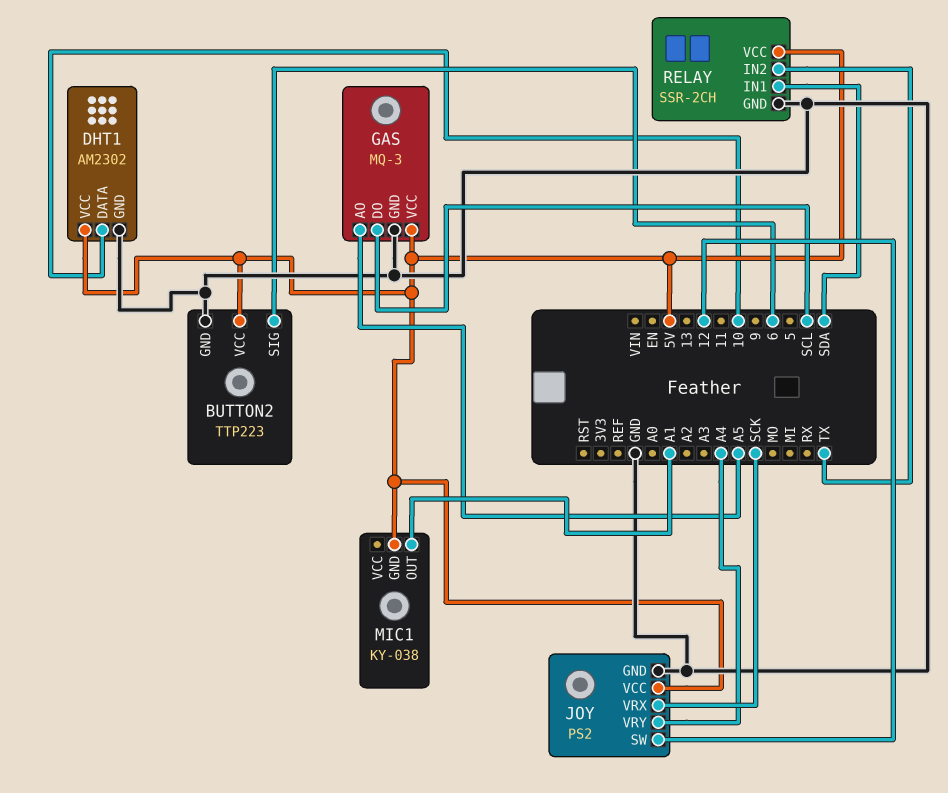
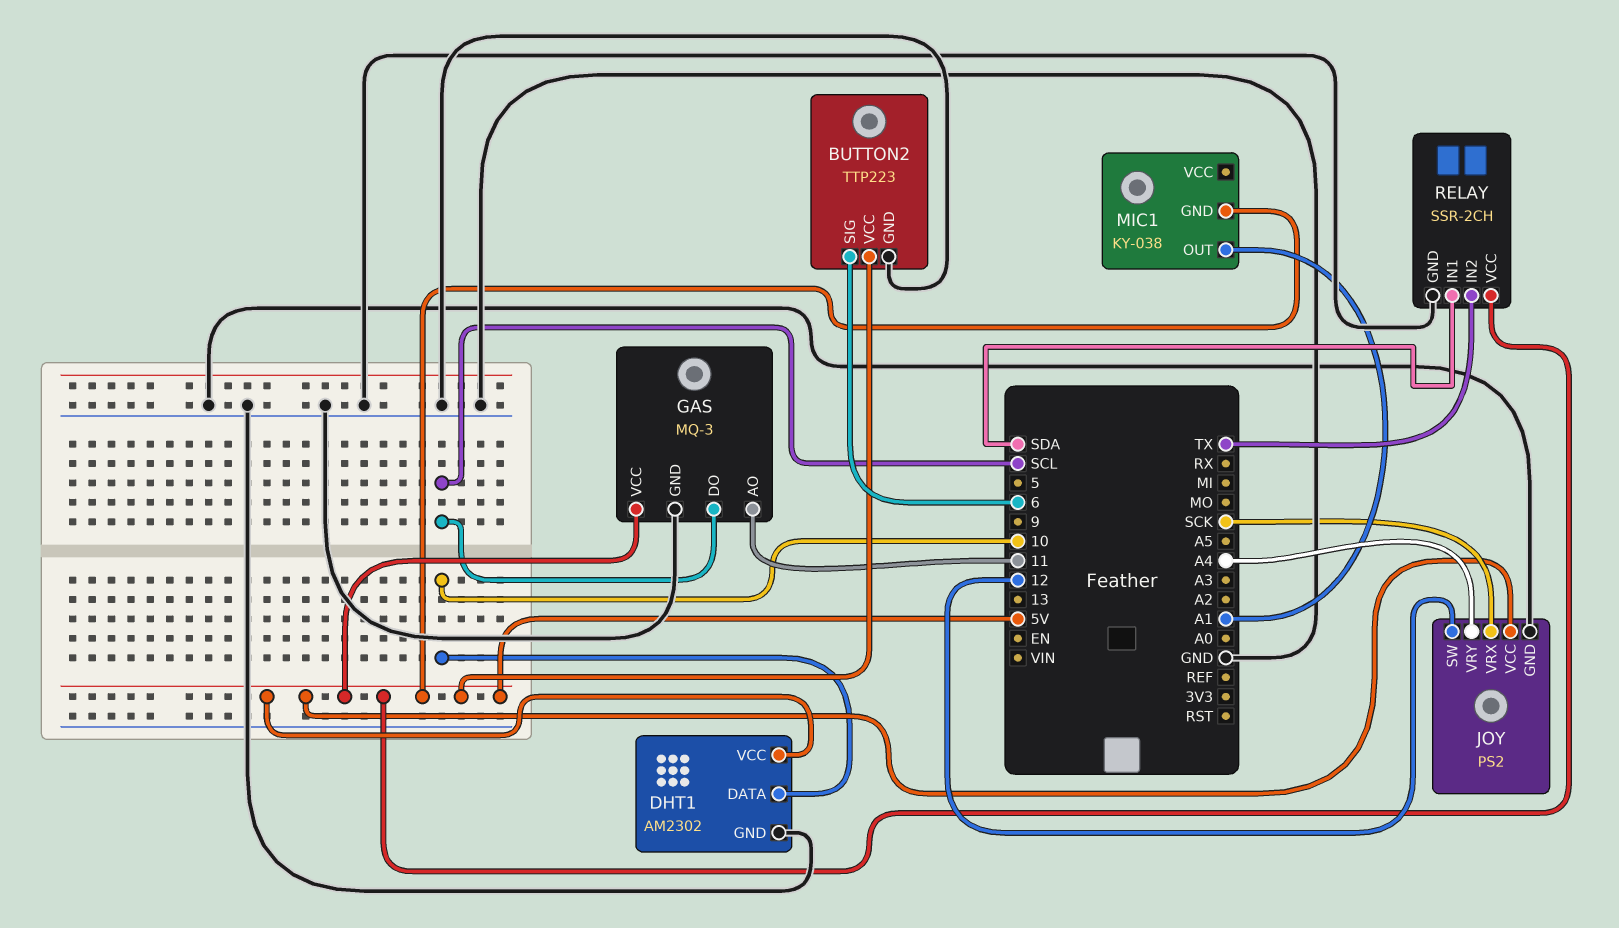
GAS pin AO: A5 -> 11

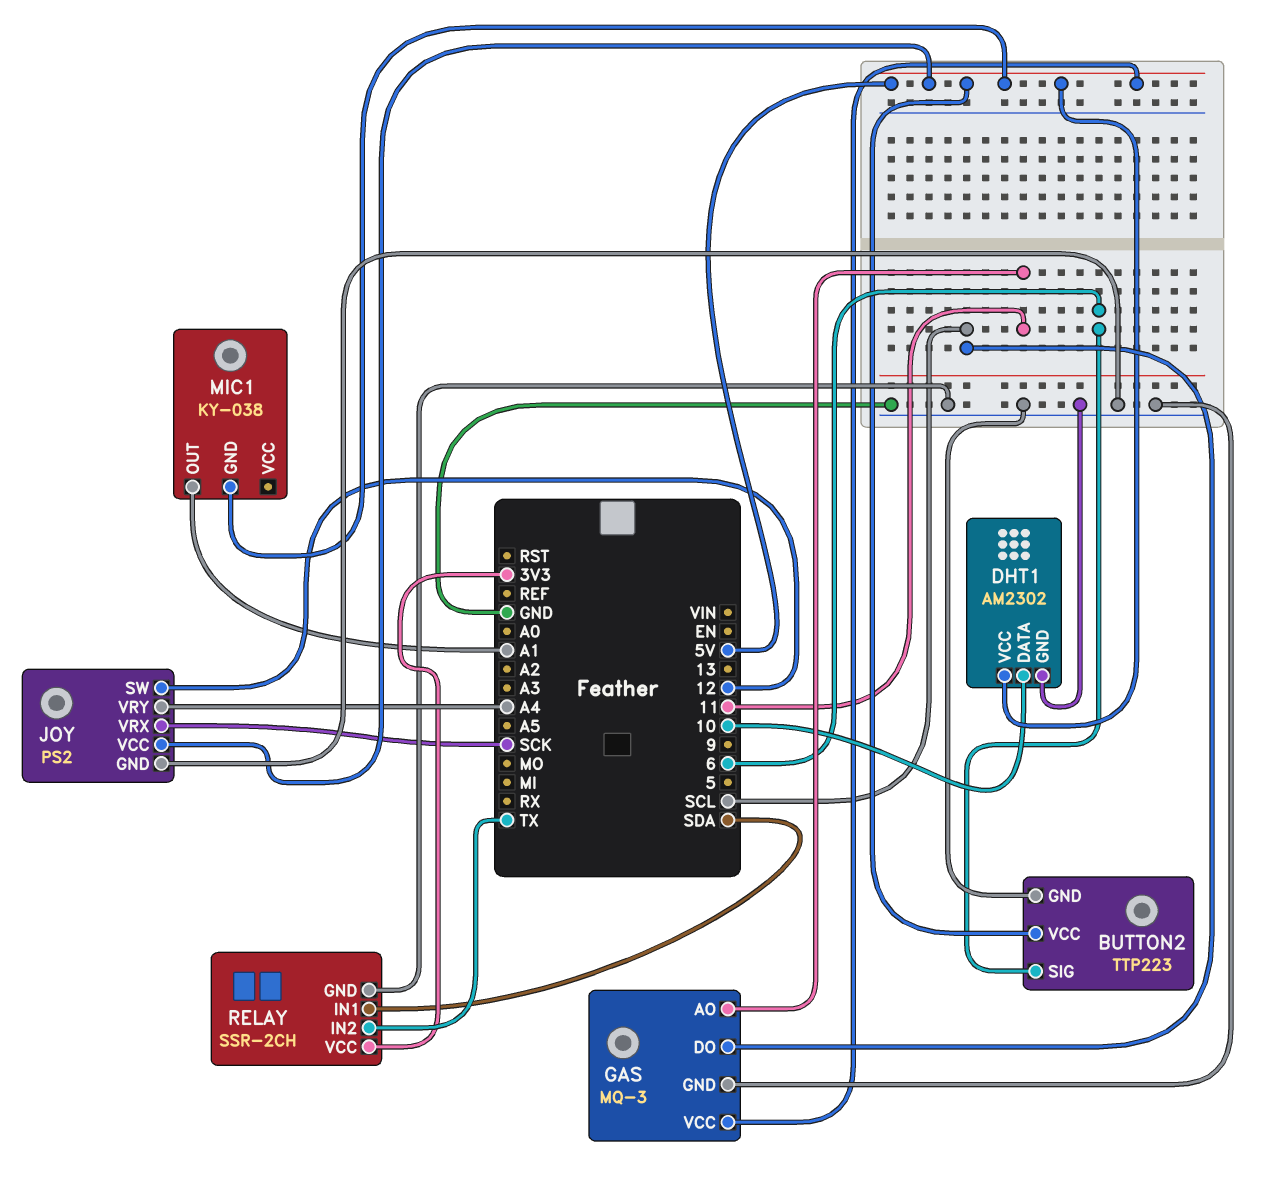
RELAY pin VCC: 5V -> 3V3

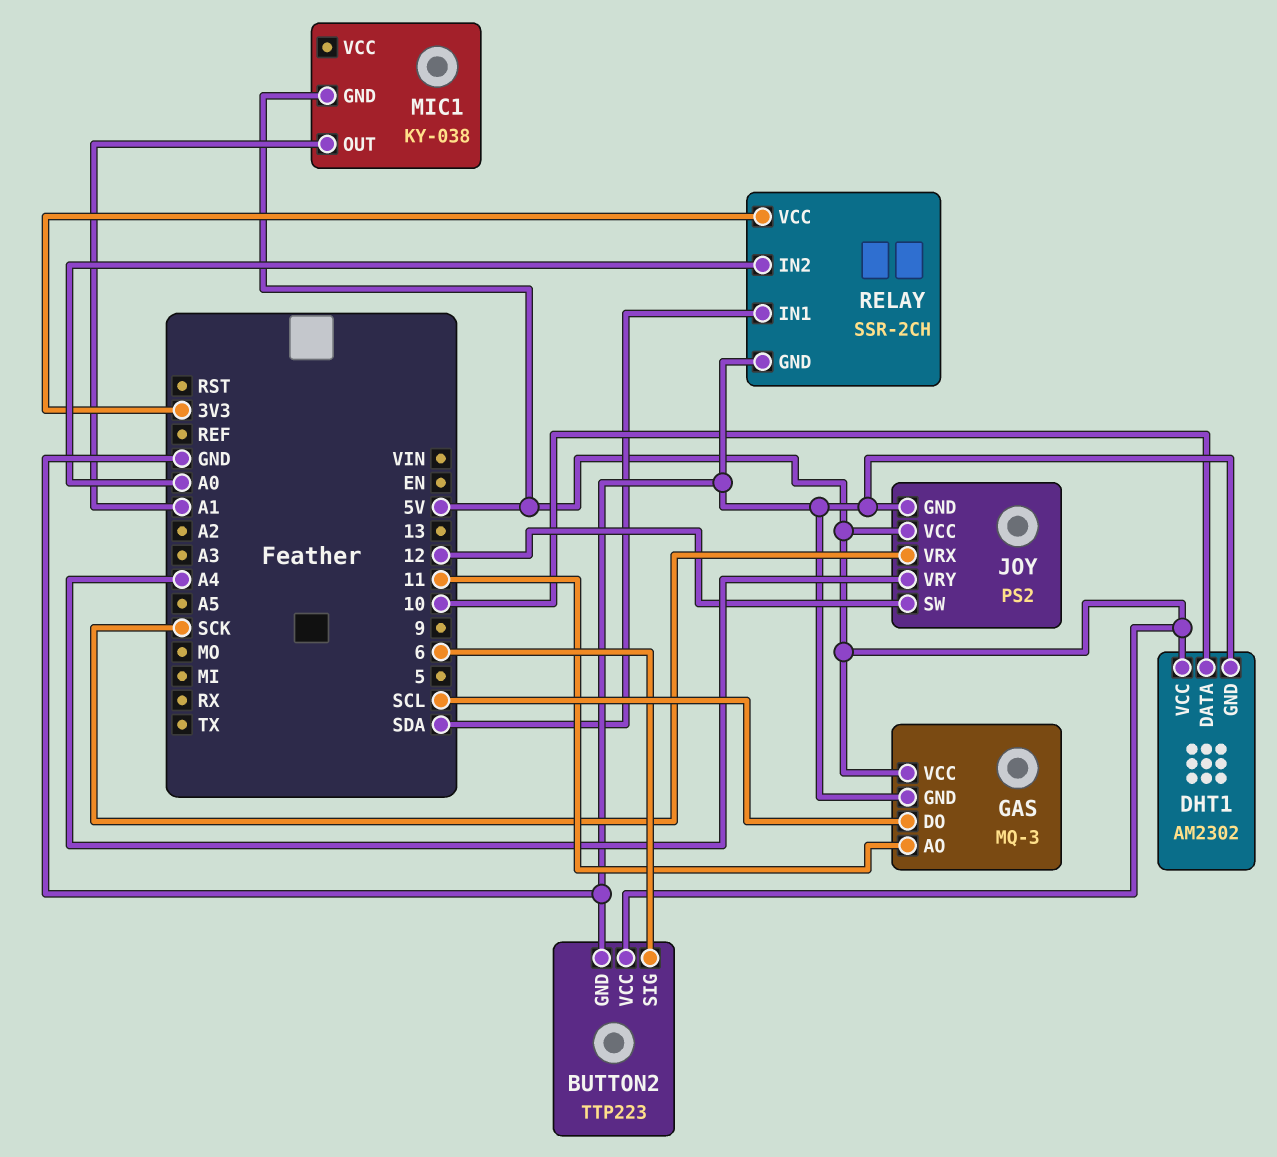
RELAY pin IN2: TX -> A0

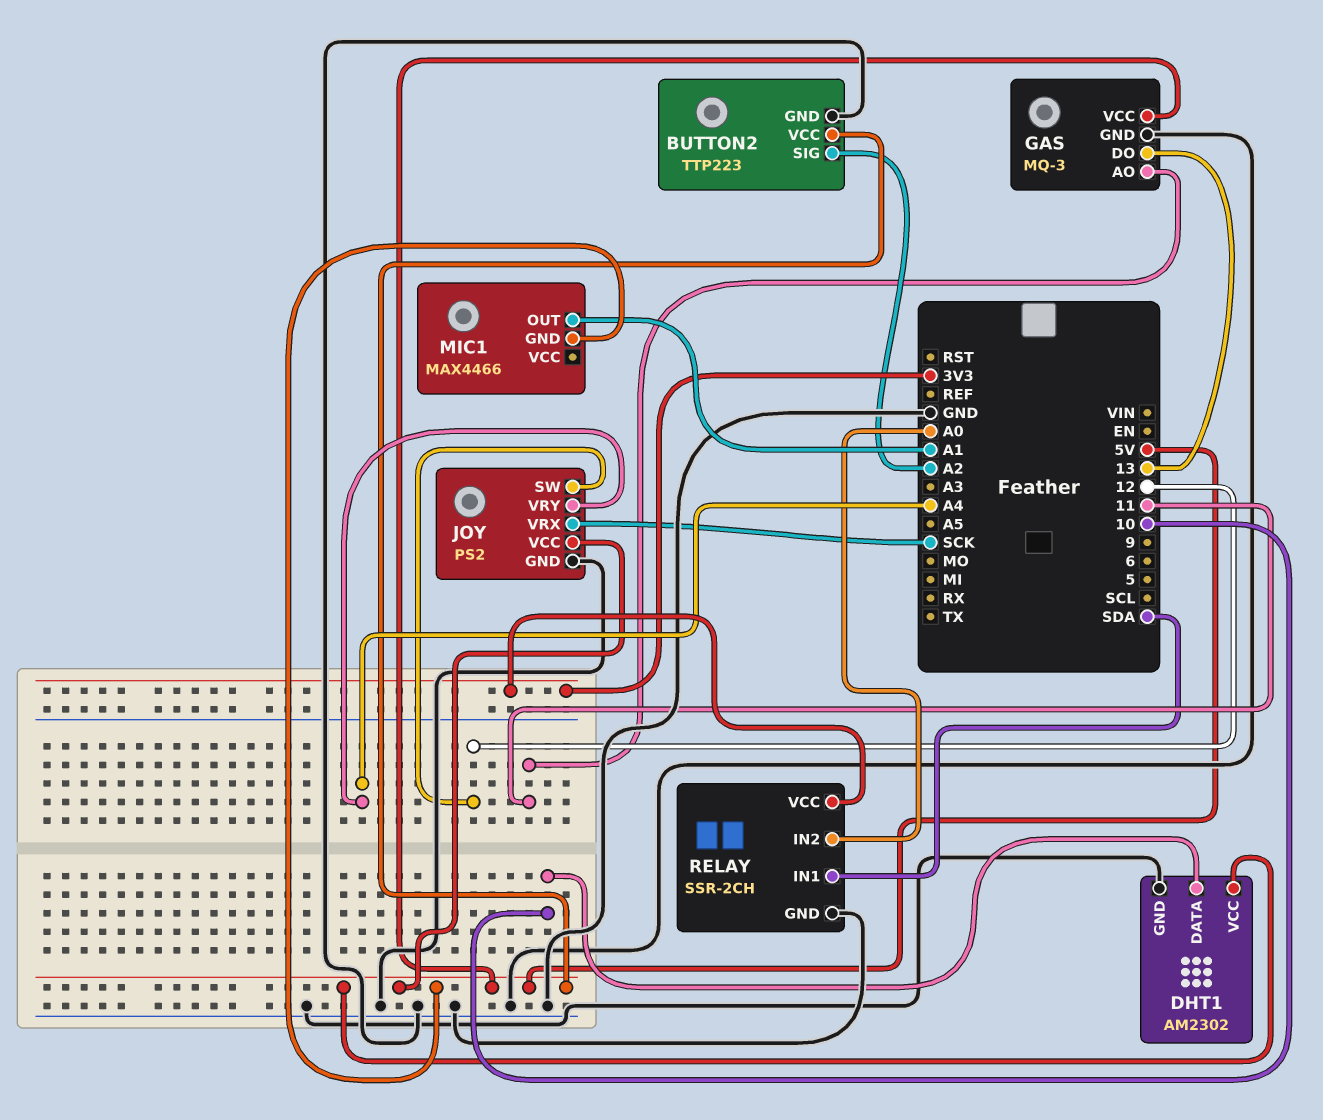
BUTTON2 pin SIG: 6 -> A2
GAS pin DO: SCL -> 13
MIC1: KY-038 -> MAX4466

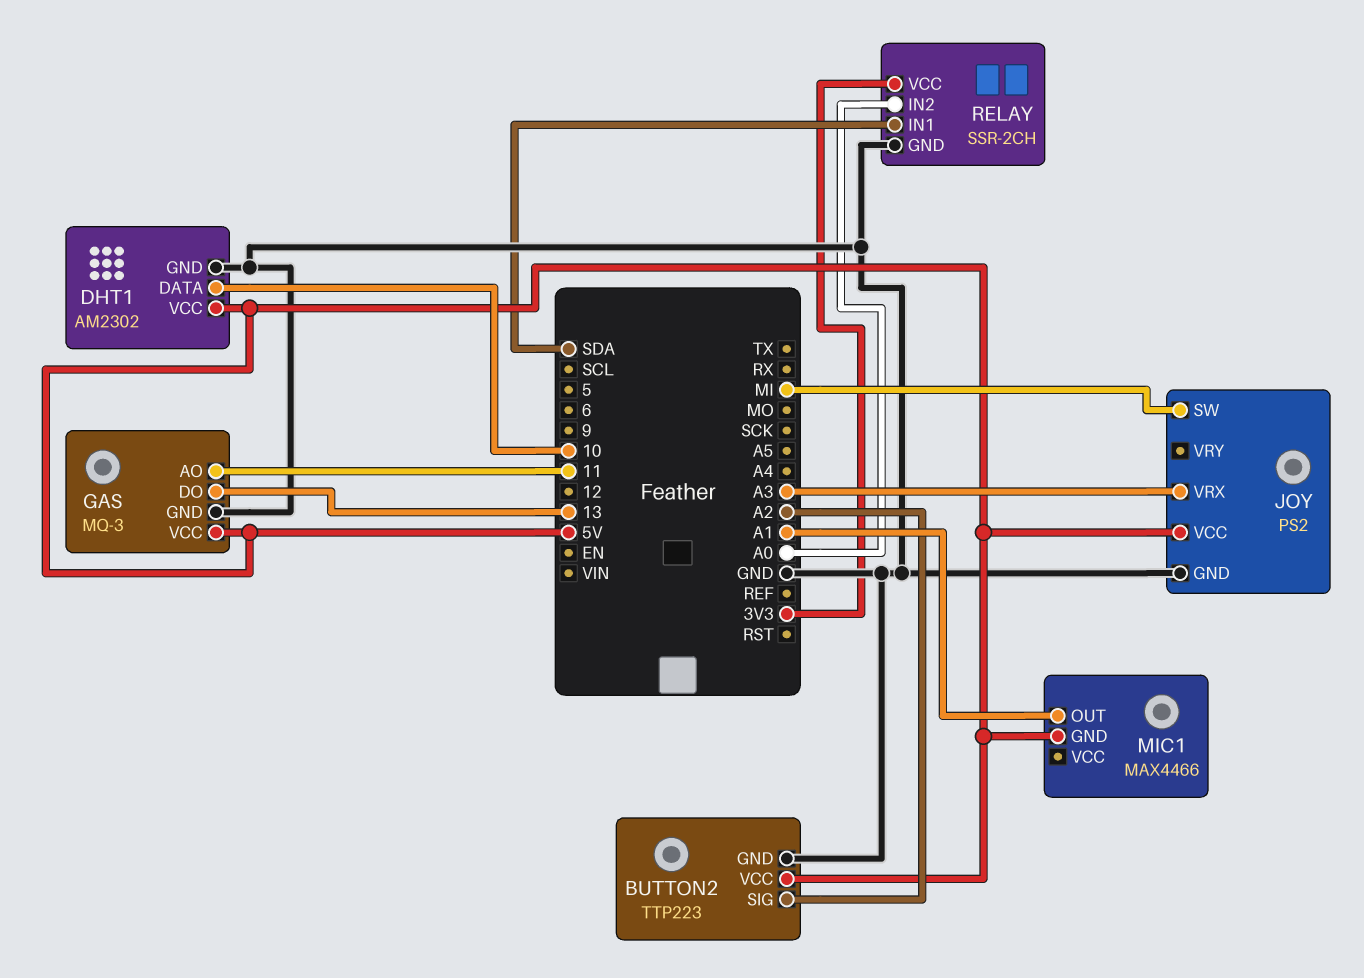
JOY pin SW: 12 -> MI
JOY pin VRX: SCK -> A3
JOY pin VRY: A4 -> none

